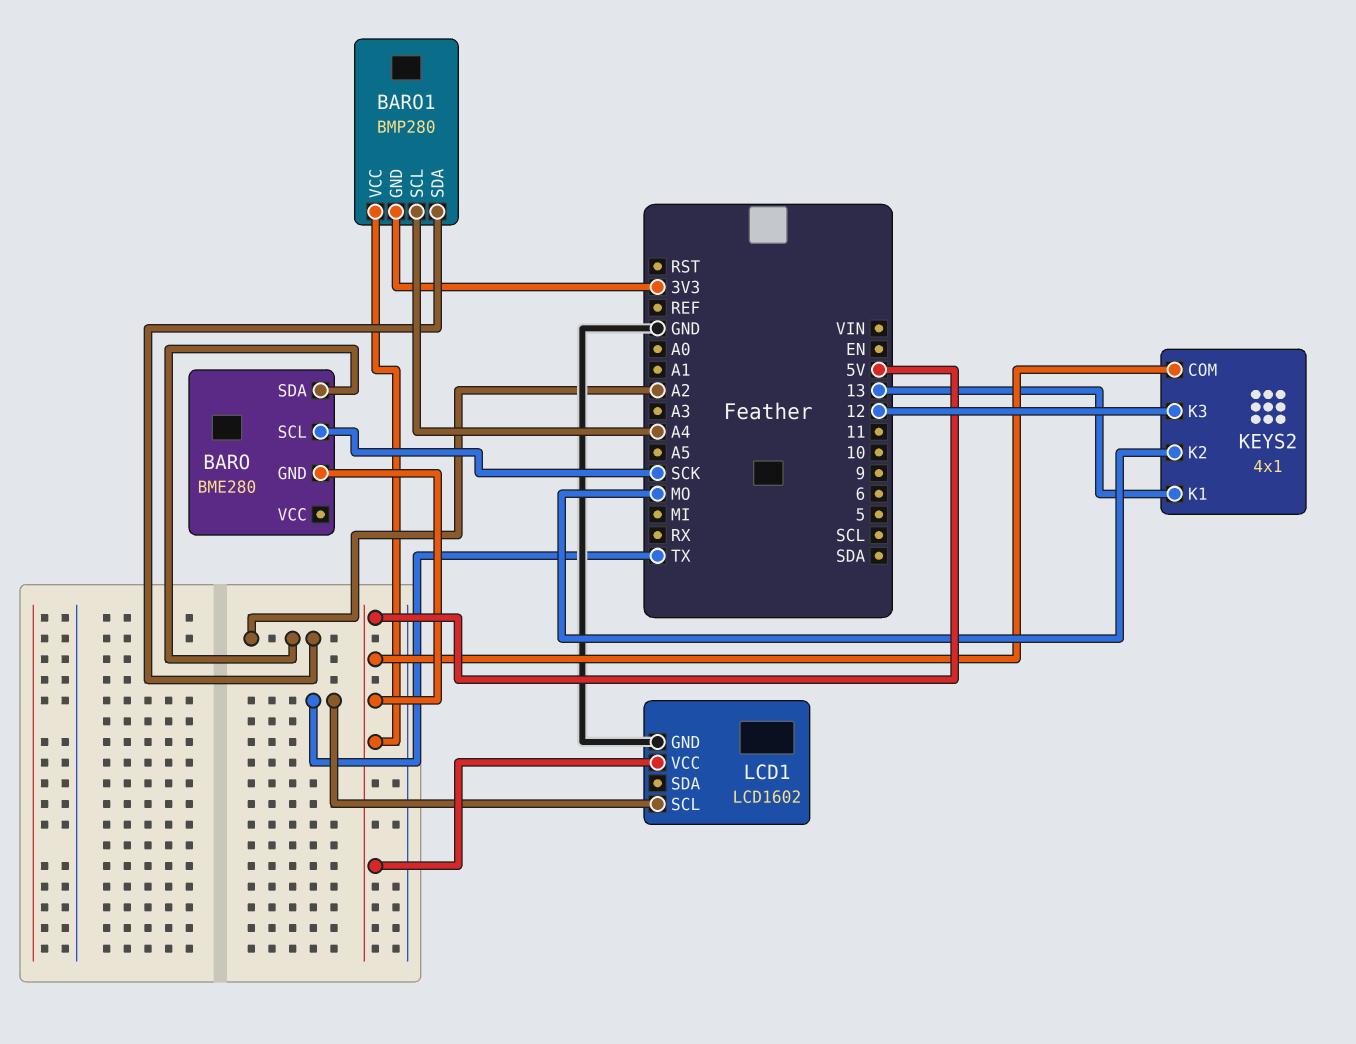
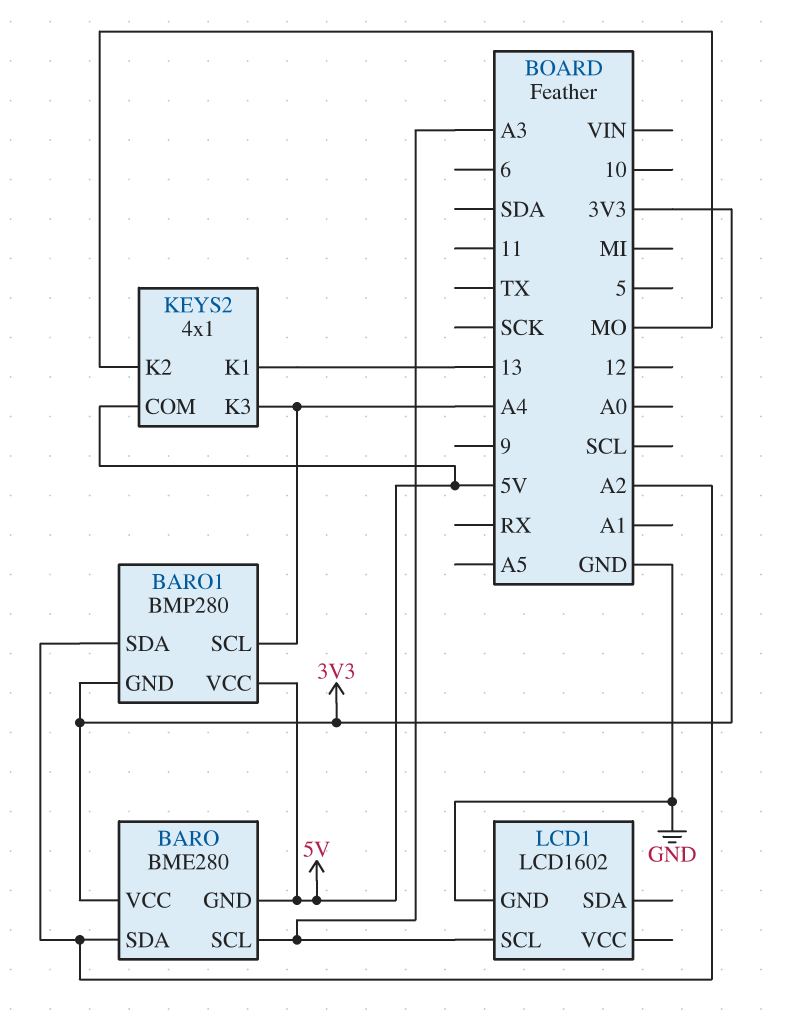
BARO pin SCL: SCK -> A3
BARO pin VCC: none -> 3V3
KEYS2 pin K3: 12 -> A4
LCD1 pin SCL: TX -> A3
LCD1 pin VCC: 5V -> none

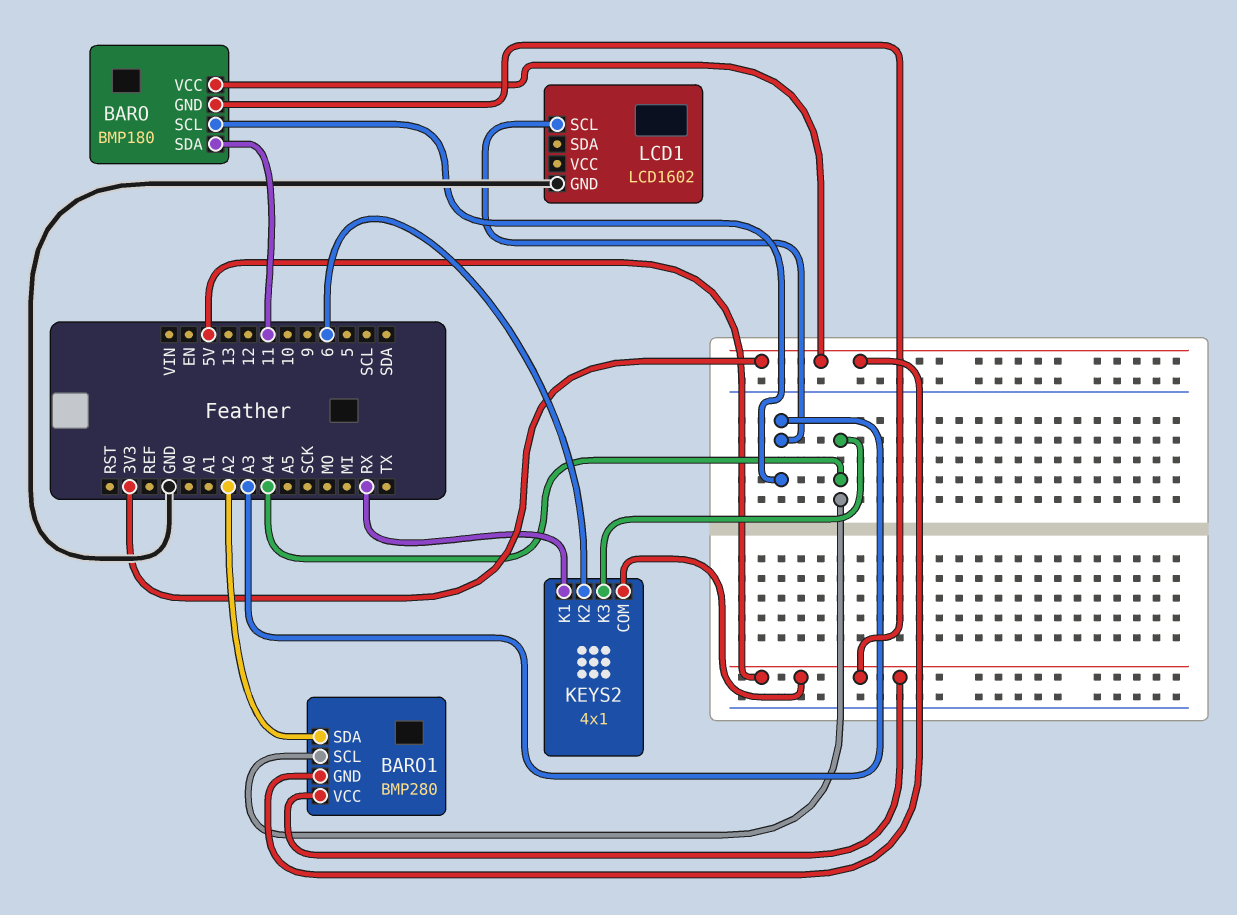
BARO: BME280 -> BMP180
BARO pin SDA: A2 -> 11
KEYS2 pin K1: 13 -> RX
KEYS2 pin K2: MO -> 6

